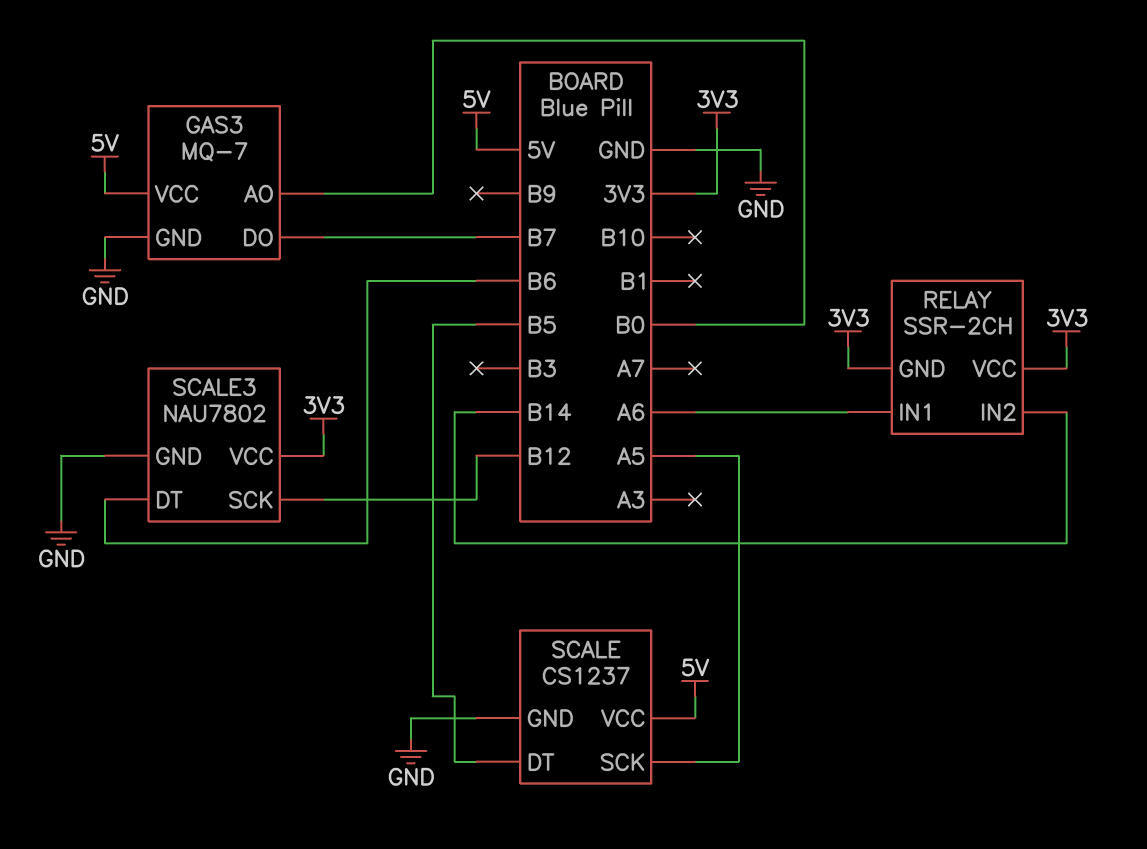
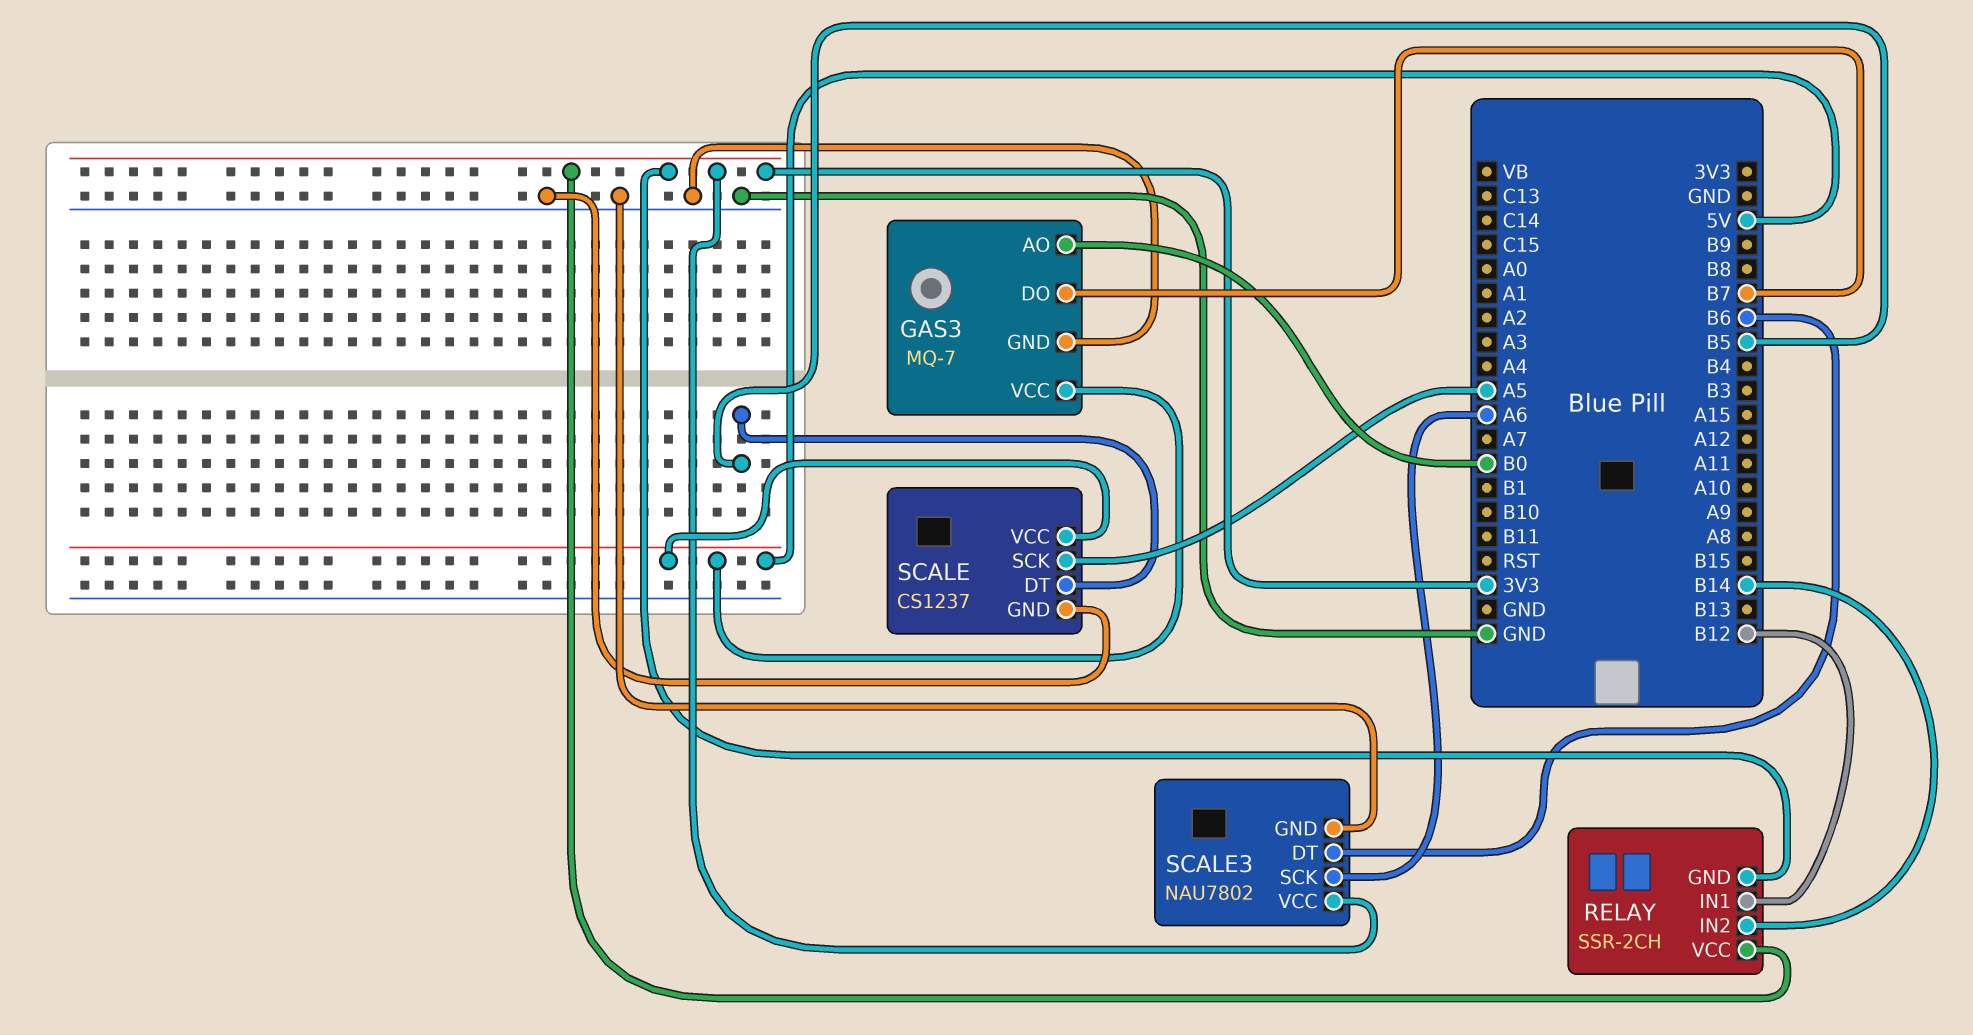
RELAY pin IN1: A6 -> B12
SCALE3 pin SCK: B12 -> A6

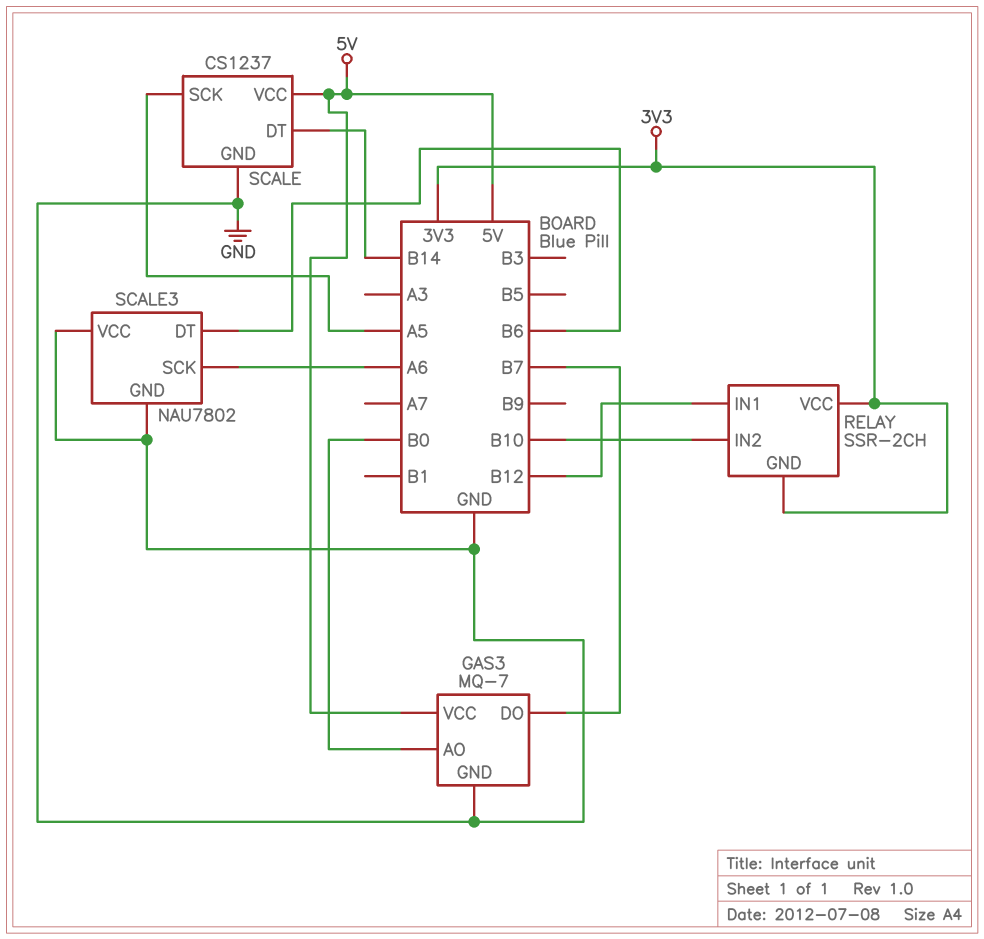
RELAY pin IN2: B14 -> B10
SCALE pin DT: B5 -> B14
SCALE3 pin VCC: 3V3 -> GND

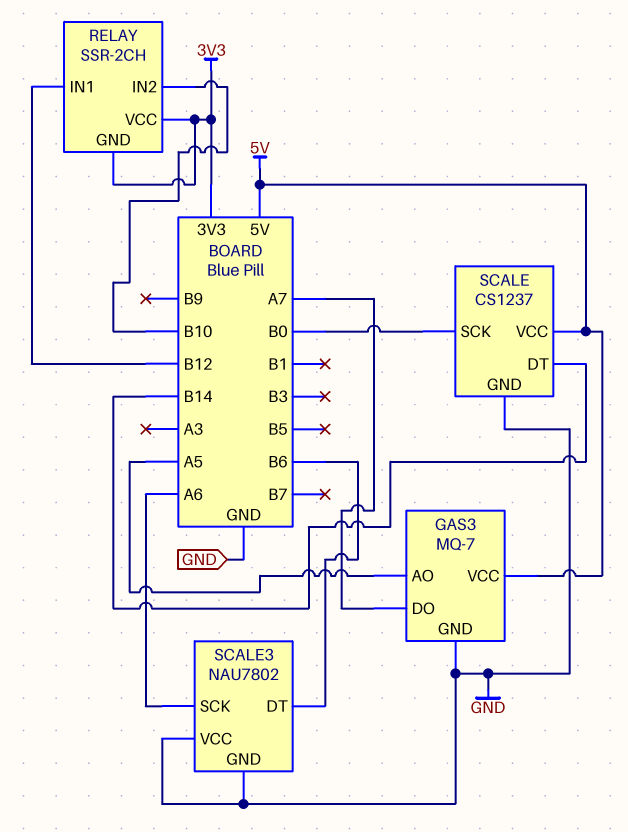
GAS3 pin AO: B0 -> A5
GAS3 pin DO: B7 -> A7
SCALE pin SCK: A5 -> B0

